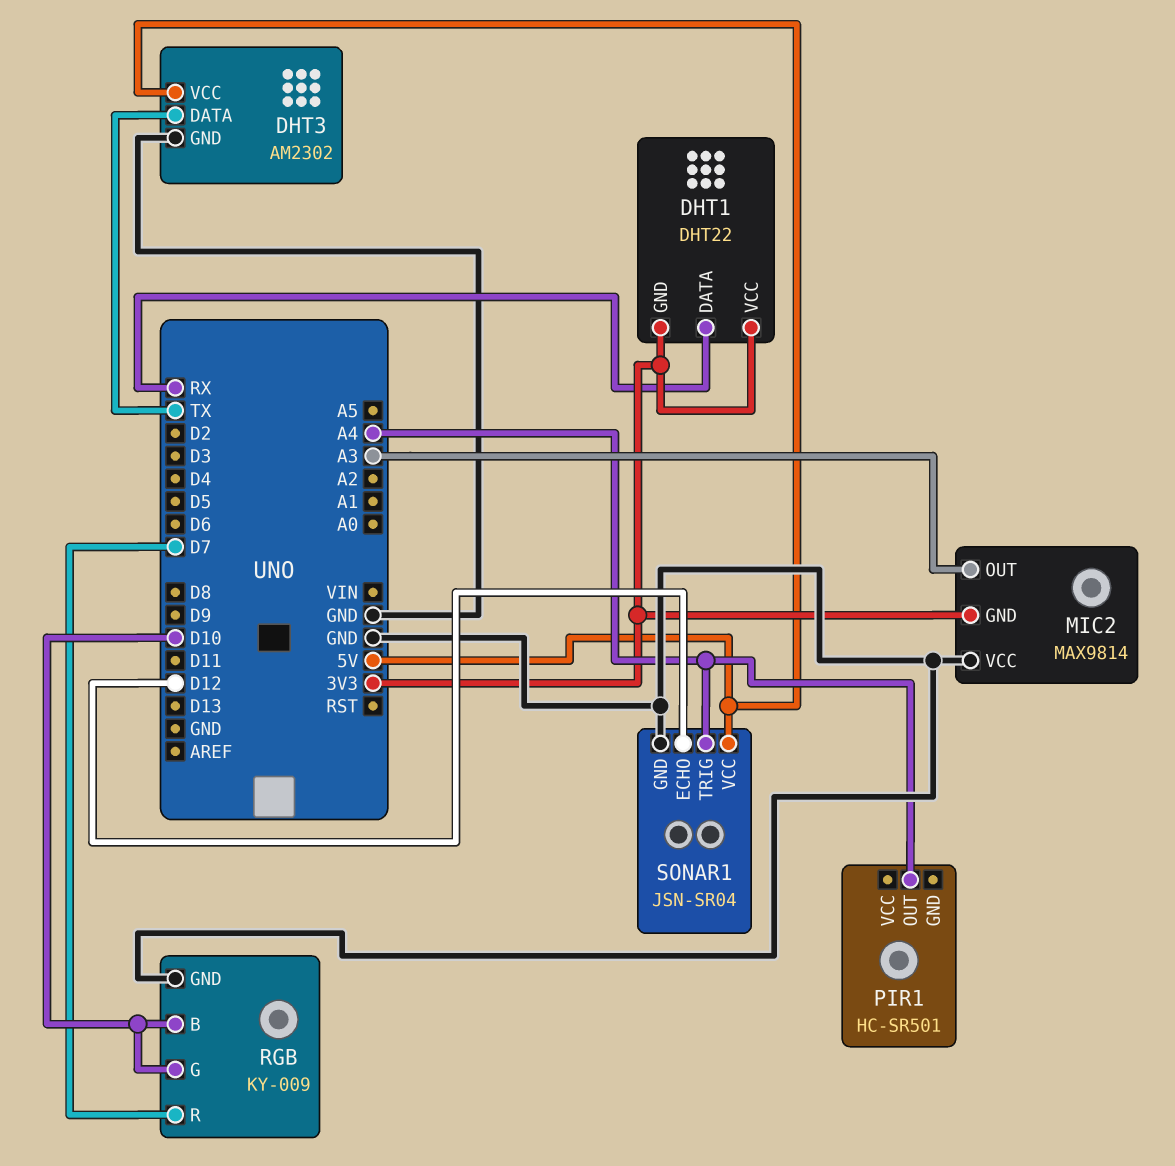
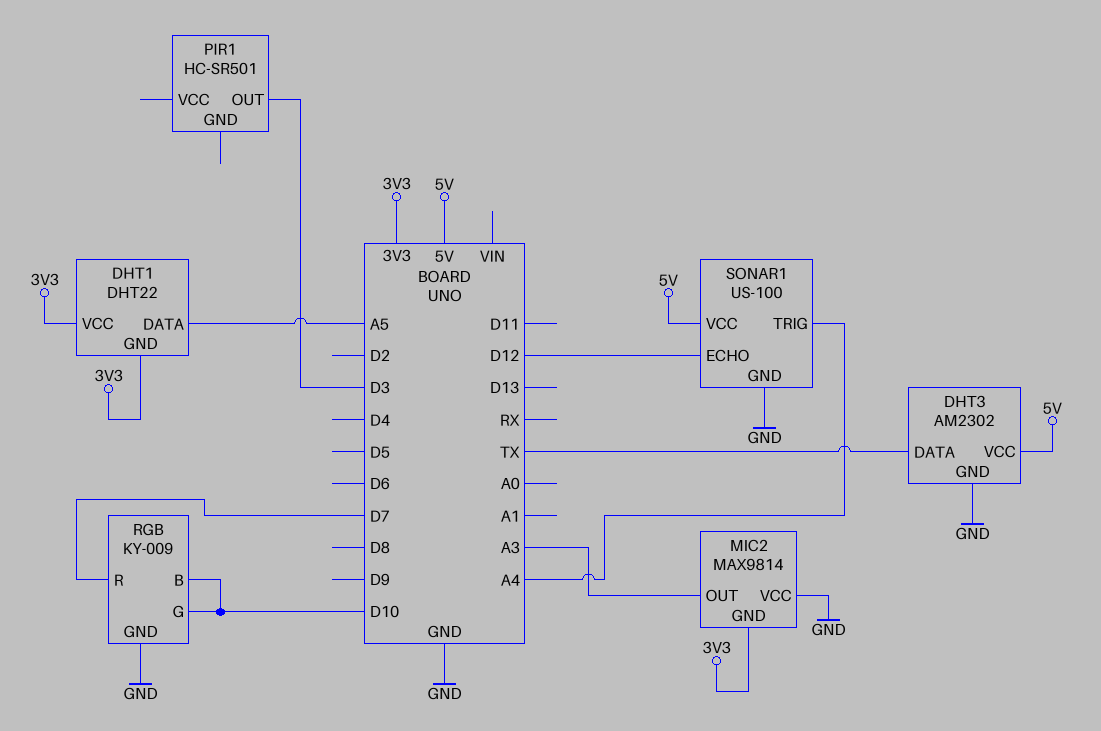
DHT1 pin DATA: RX -> A5
PIR1 pin OUT: A4 -> D3
SONAR1: JSN-SR04 -> US-100

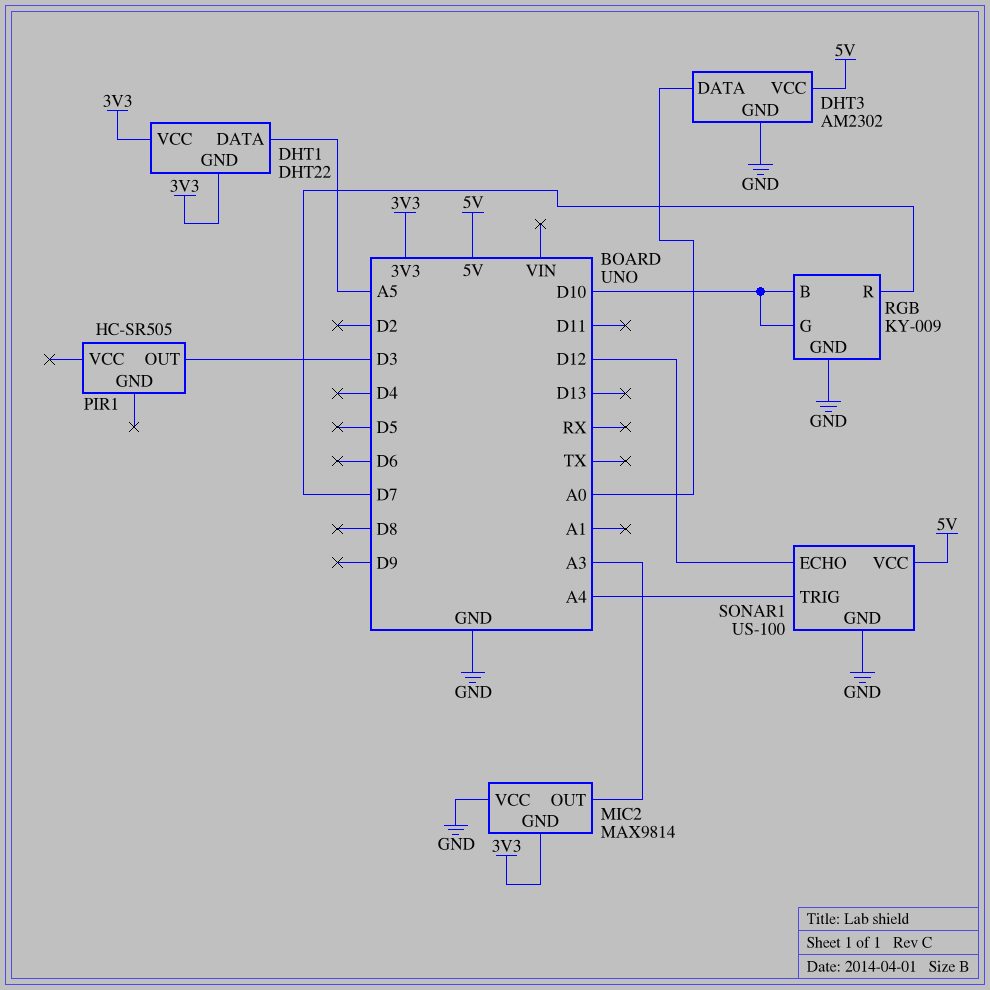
DHT3 pin DATA: TX -> A0
PIR1: HC-SR501 -> HC-SR505

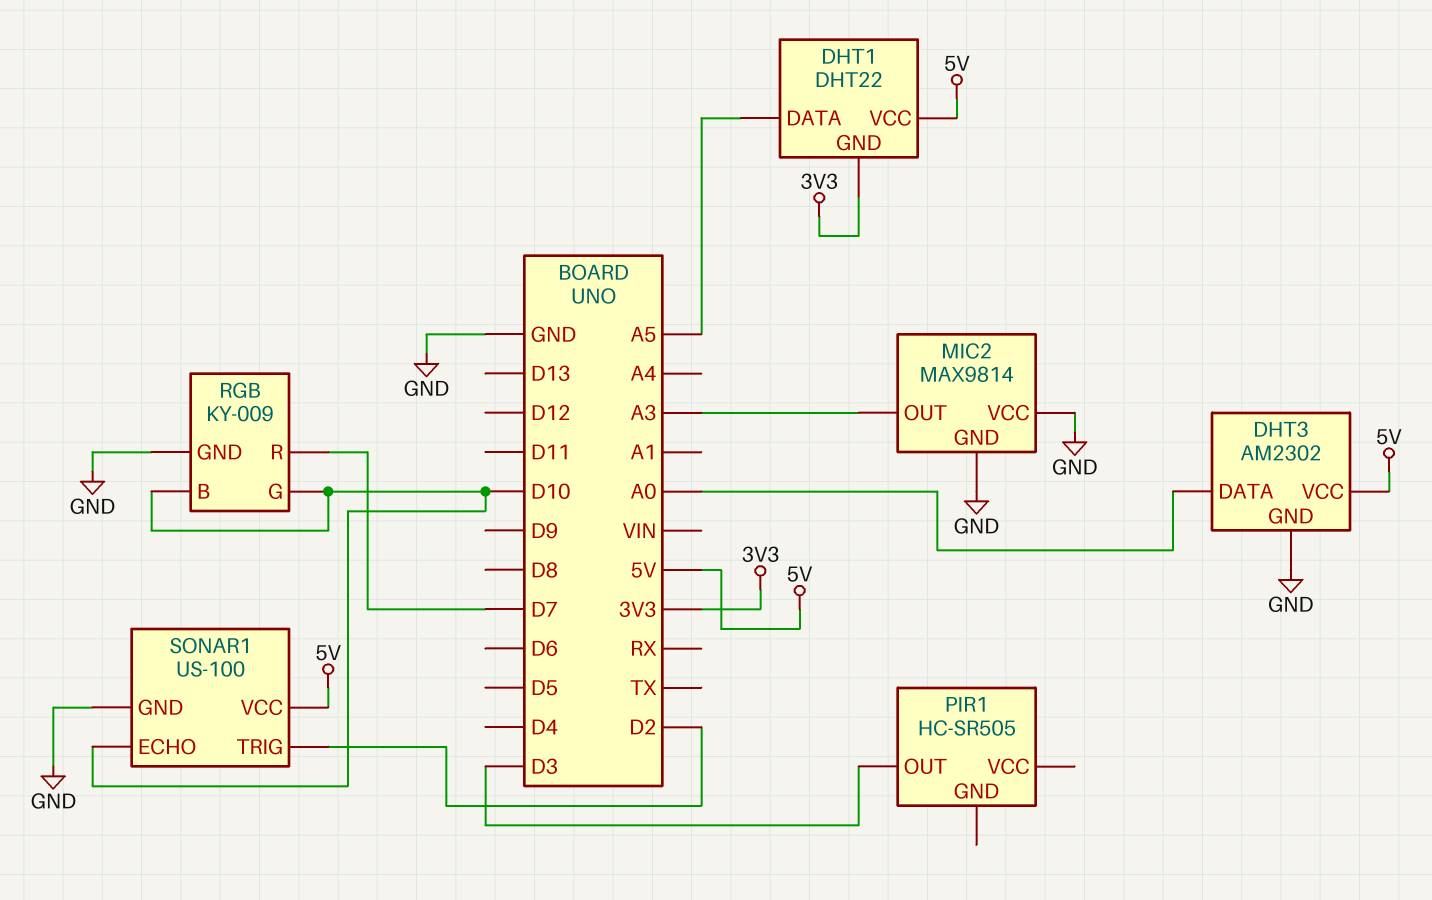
DHT1 pin VCC: 3V3 -> 5V
MIC2 pin GND: 3V3 -> GND
SONAR1 pin ECHO: D12 -> D10
SONAR1 pin TRIG: A4 -> D2

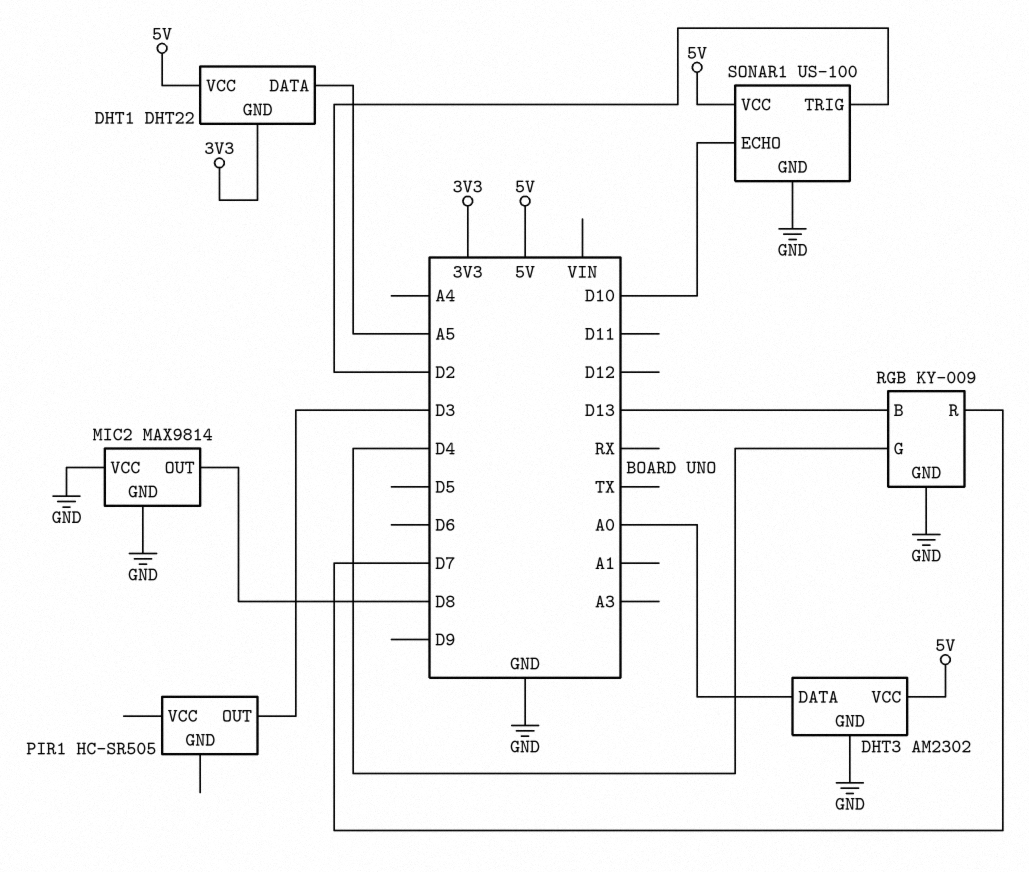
MIC2 pin OUT: A3 -> D8
RGB pin B: D10 -> D13
RGB pin G: D10 -> D4

